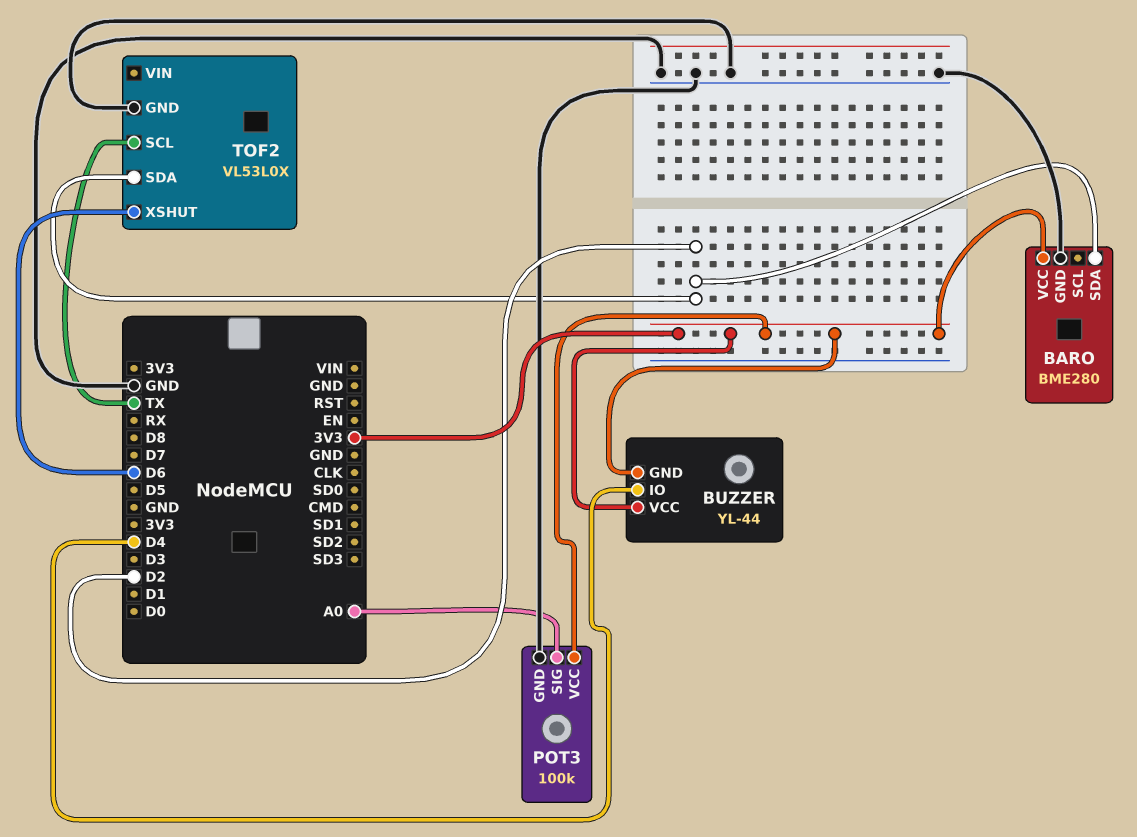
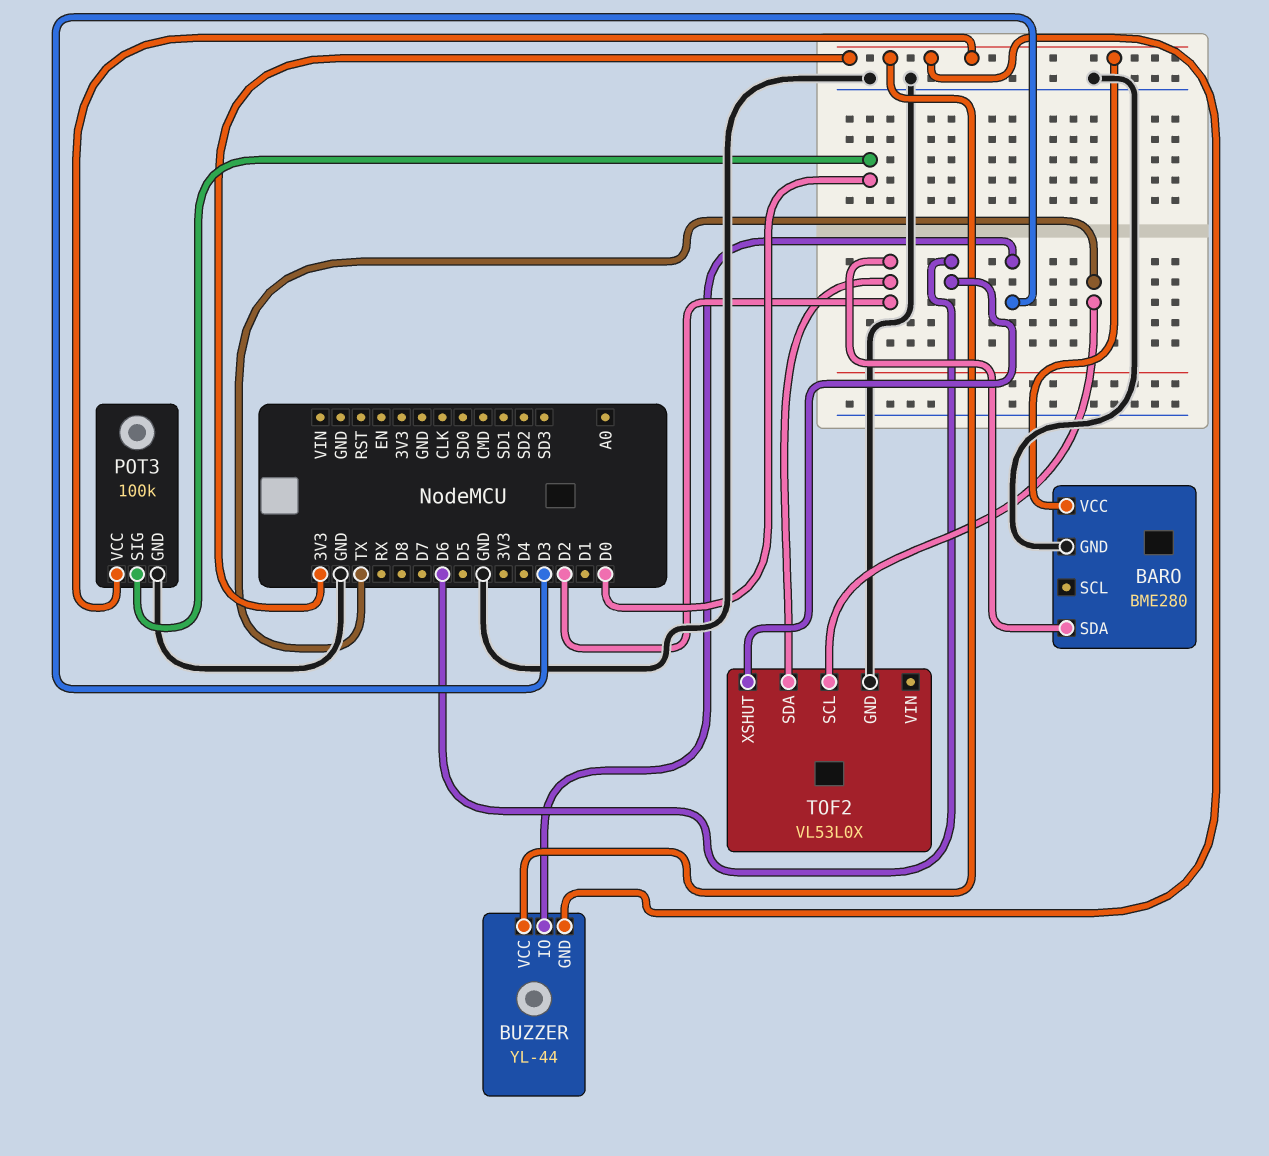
BUZZER pin IO: D4 -> D3
POT3 pin SIG: A0 -> D0

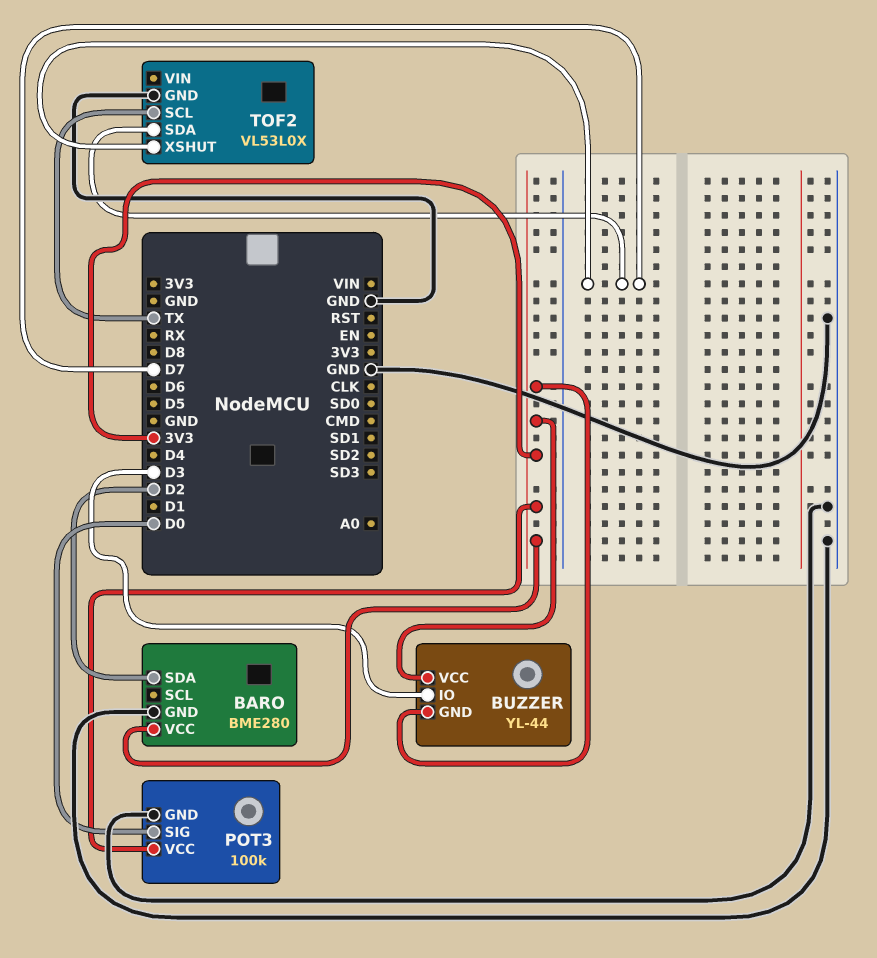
TOF2 pin SDA: D2 -> D7
TOF2 pin XSHUT: D6 -> D7

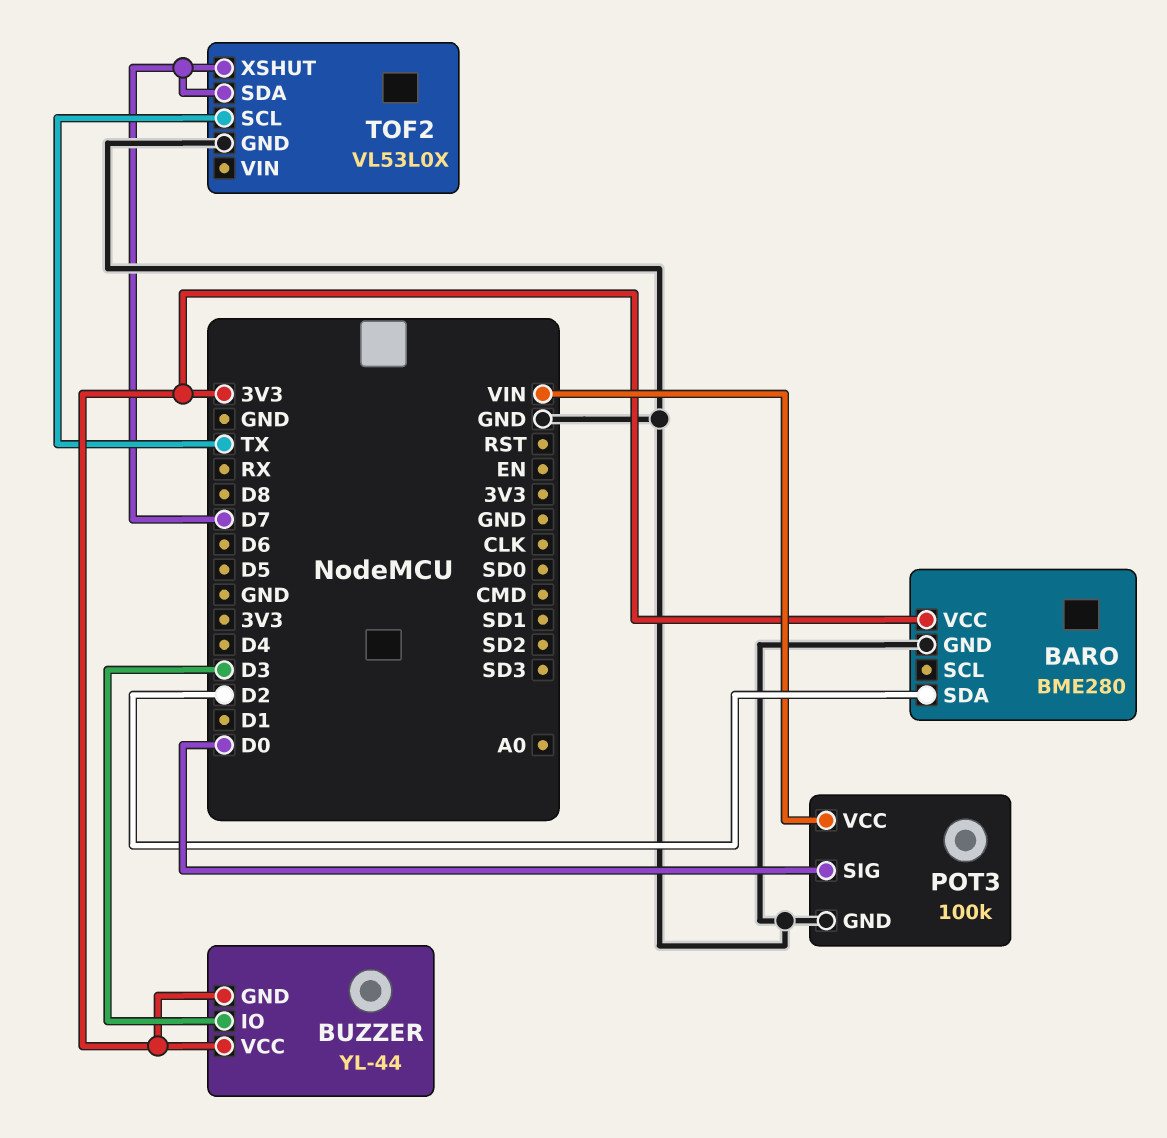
POT3 pin VCC: 3V3 -> VIN

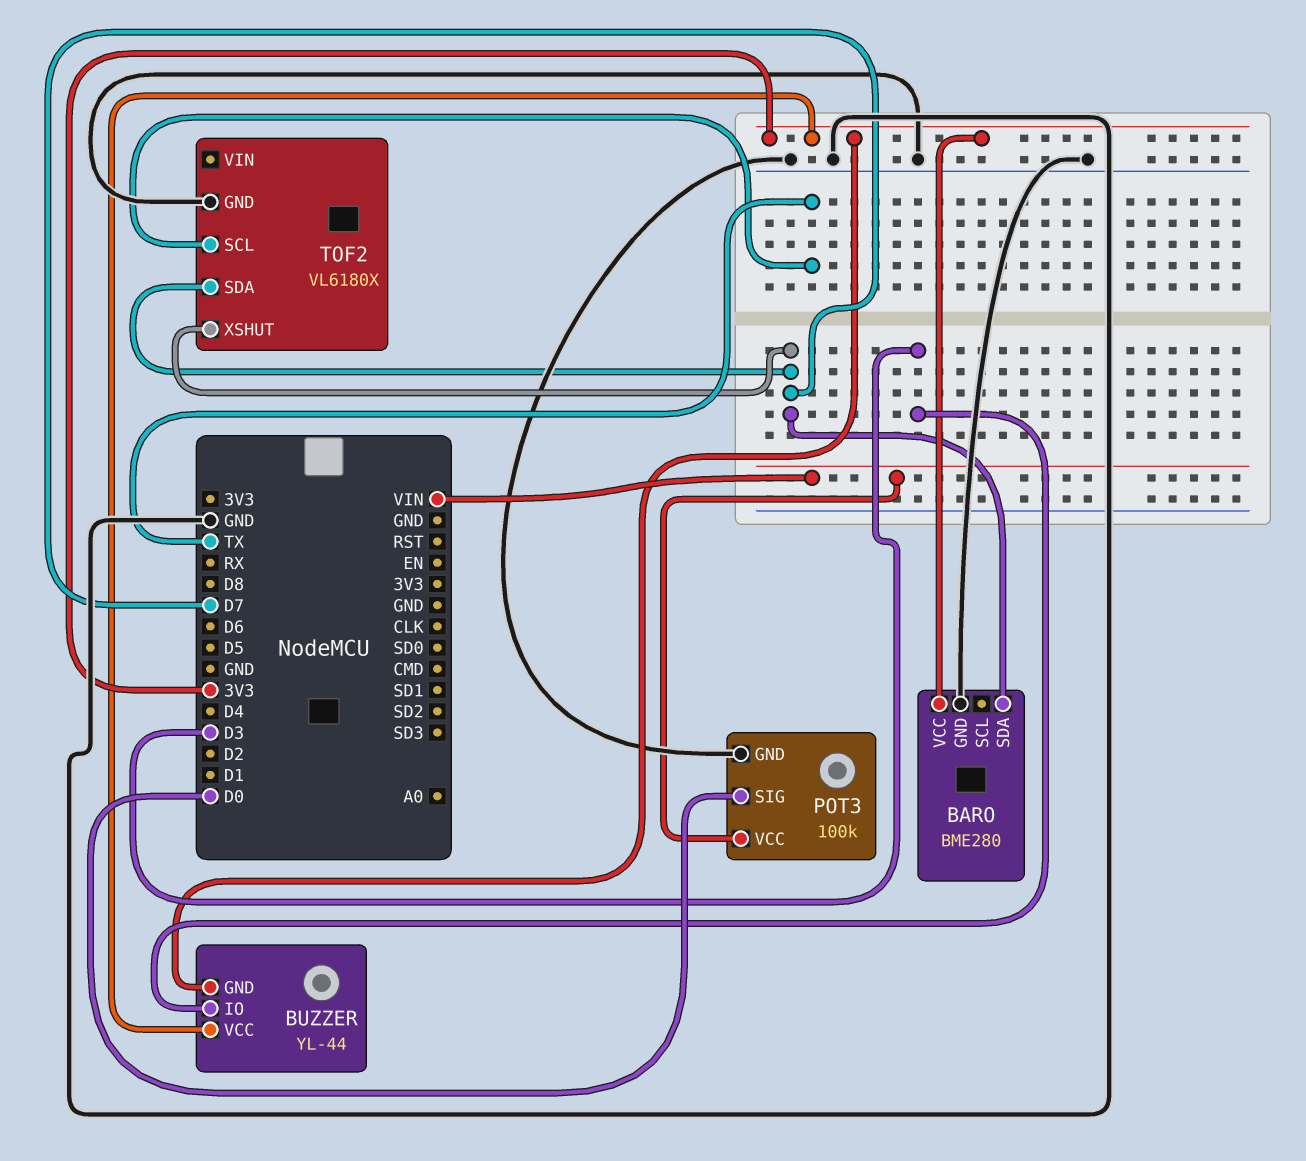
BARO pin SDA: D2 -> D7
TOF2: VL53L0X -> VL6180X

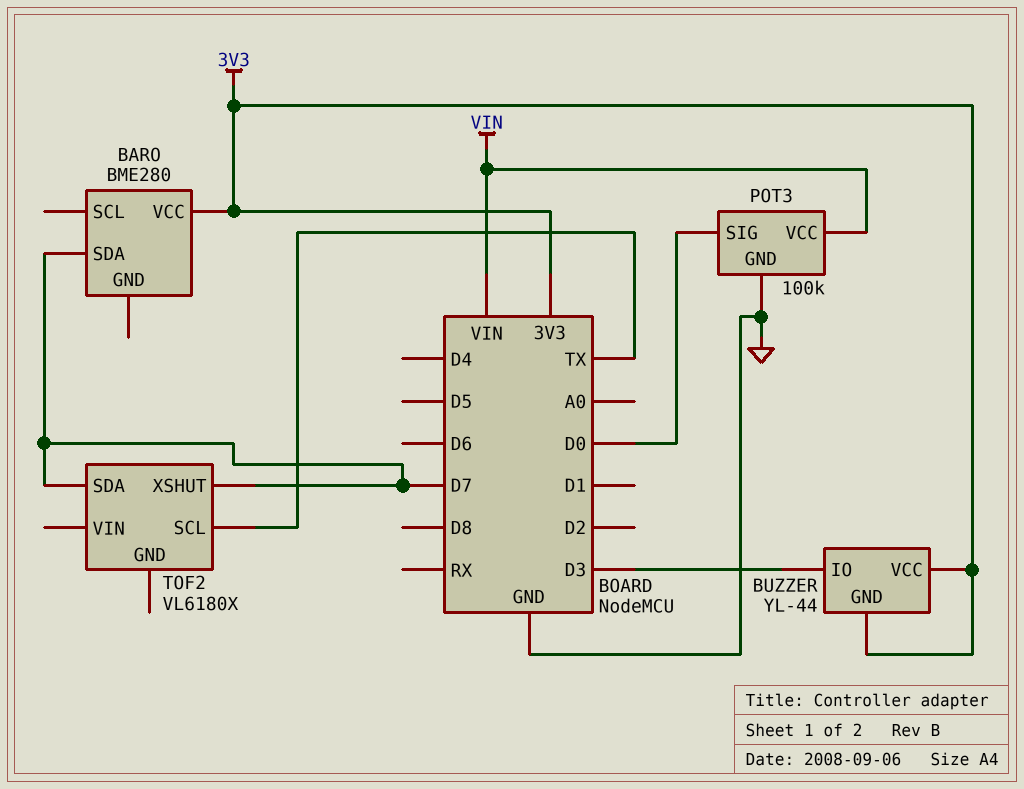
BARO pin GND: GND -> none
TOF2 pin GND: GND -> none

